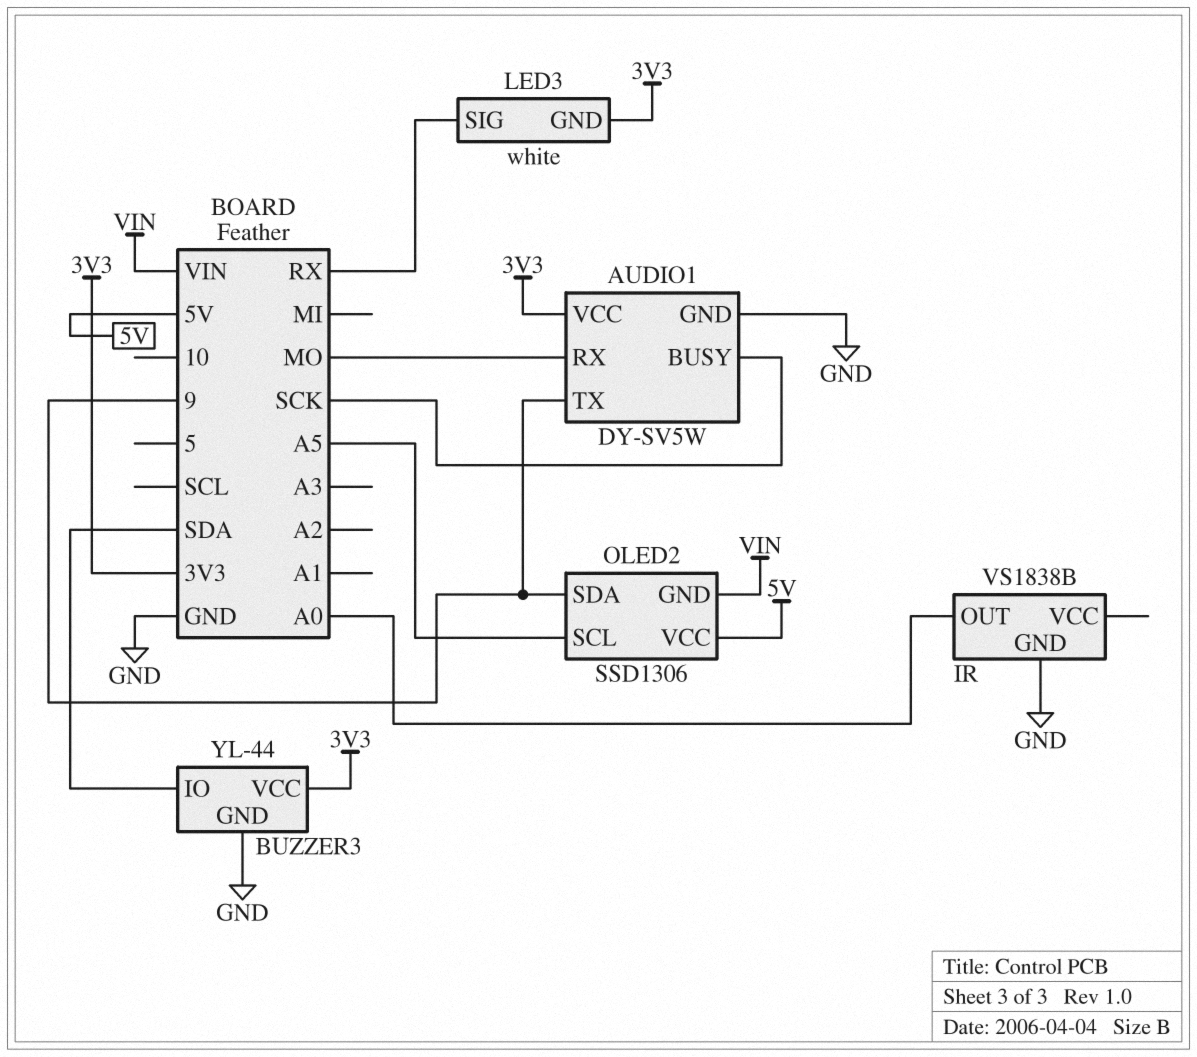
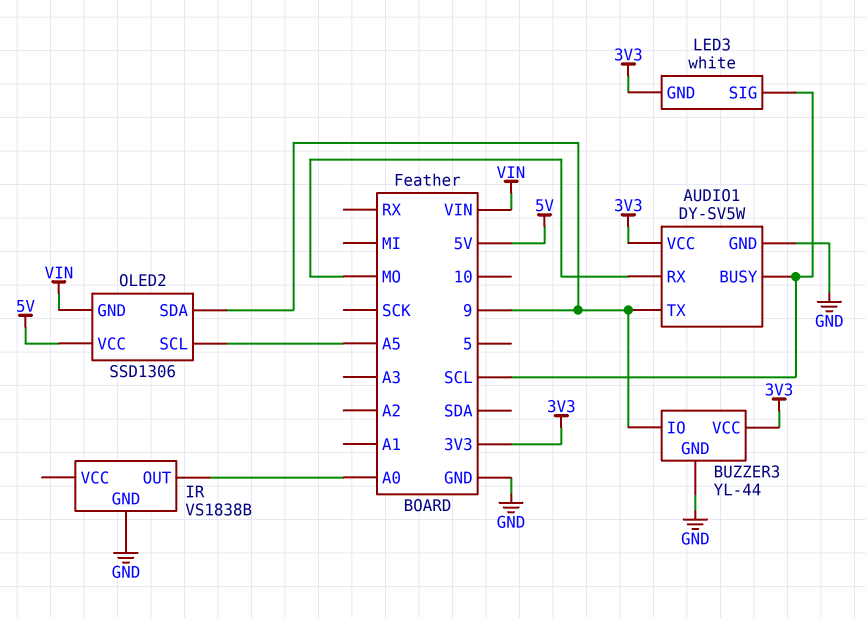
AUDIO1 pin BUSY: SCK -> SCL
BUZZER3 pin IO: SDA -> 9
LED3 pin SIG: RX -> SCL

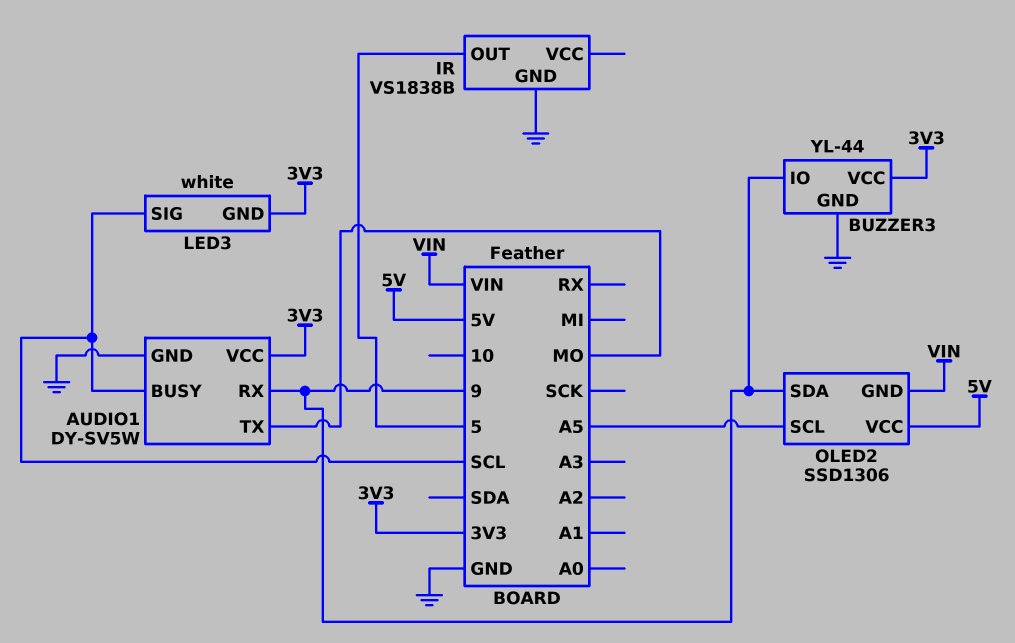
AUDIO1 pin RX: MO -> 9
AUDIO1 pin TX: 9 -> MO
IR pin OUT: A0 -> 5

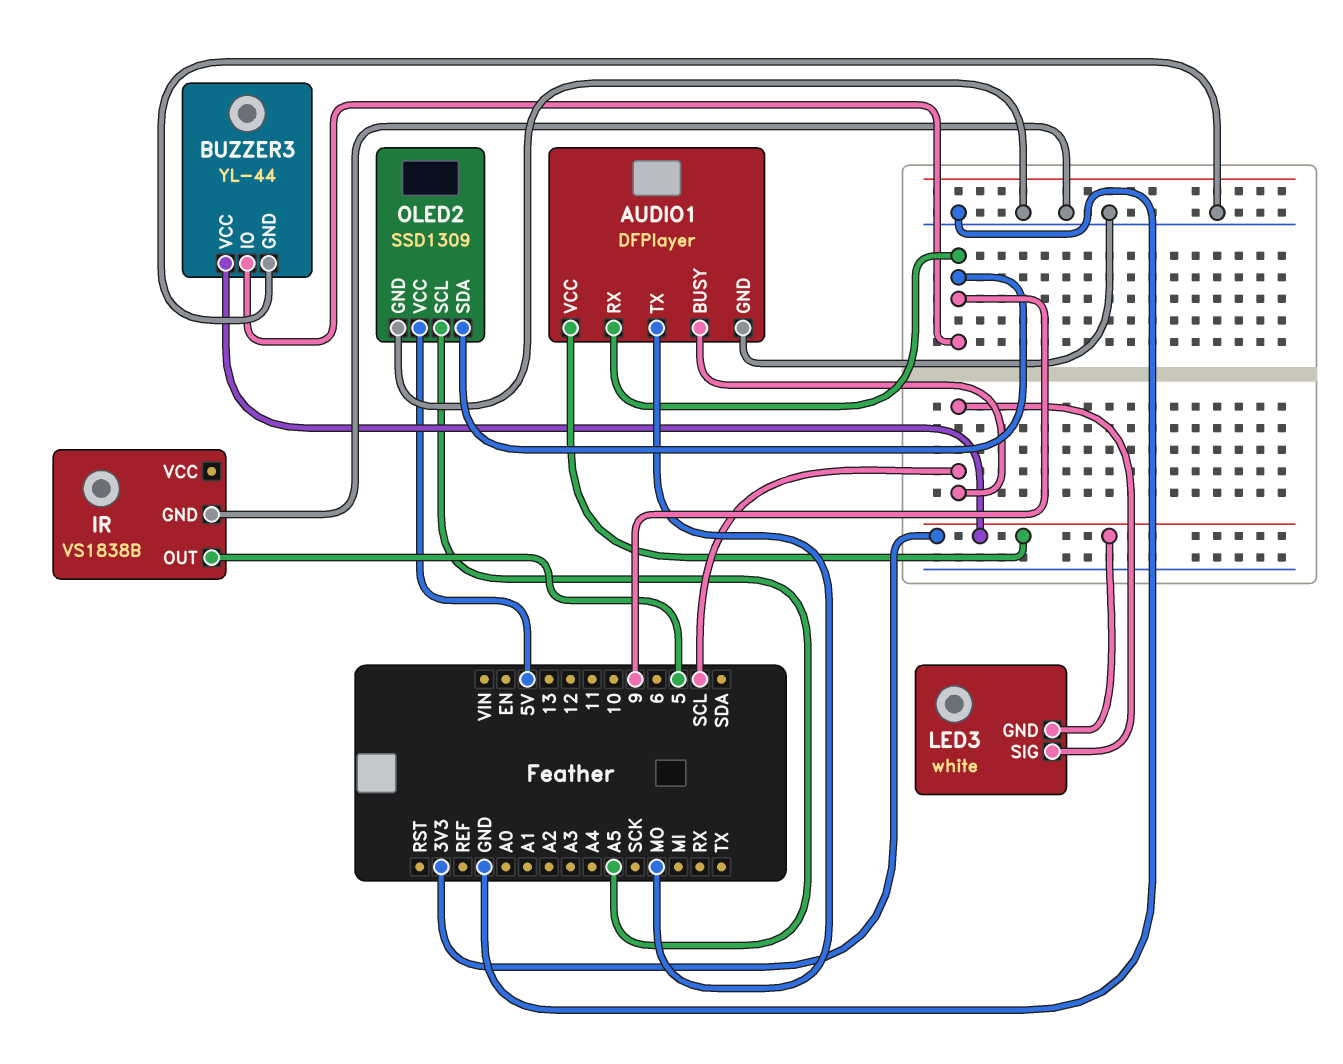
AUDIO1: DY-SV5W -> DFPlayer
OLED2: SSD1306 -> SSD1309
OLED2 pin GND: VIN -> GND

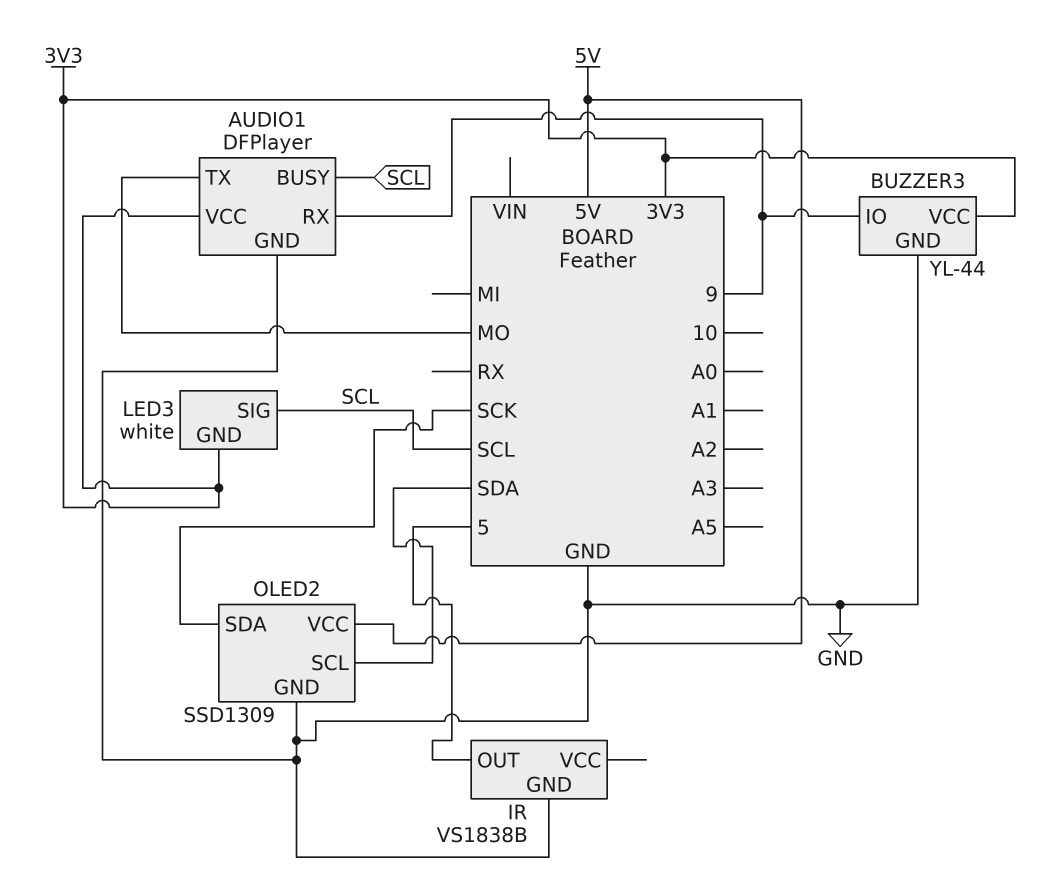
OLED2 pin SCL: A5 -> SDA
OLED2 pin SDA: 9 -> SCK

